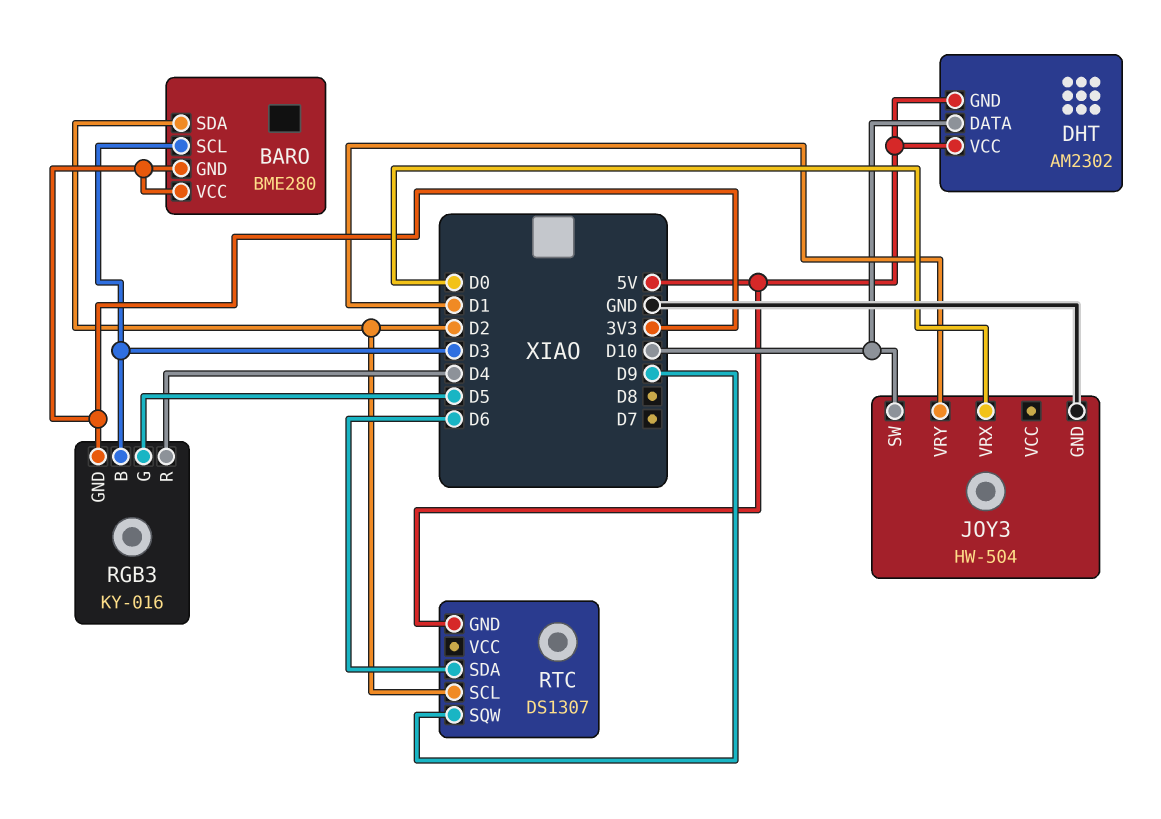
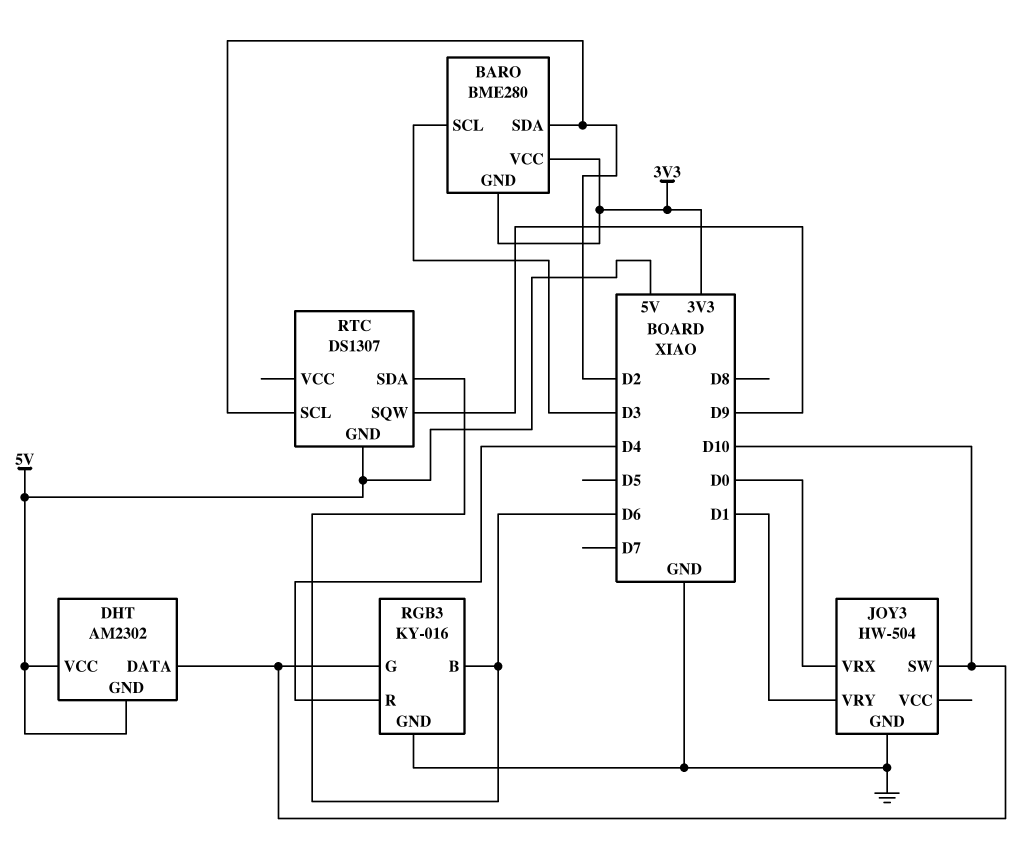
RGB3 pin B: D3 -> D6
RGB3 pin G: D5 -> D10
RGB3 pin GND: 3V3 -> GND

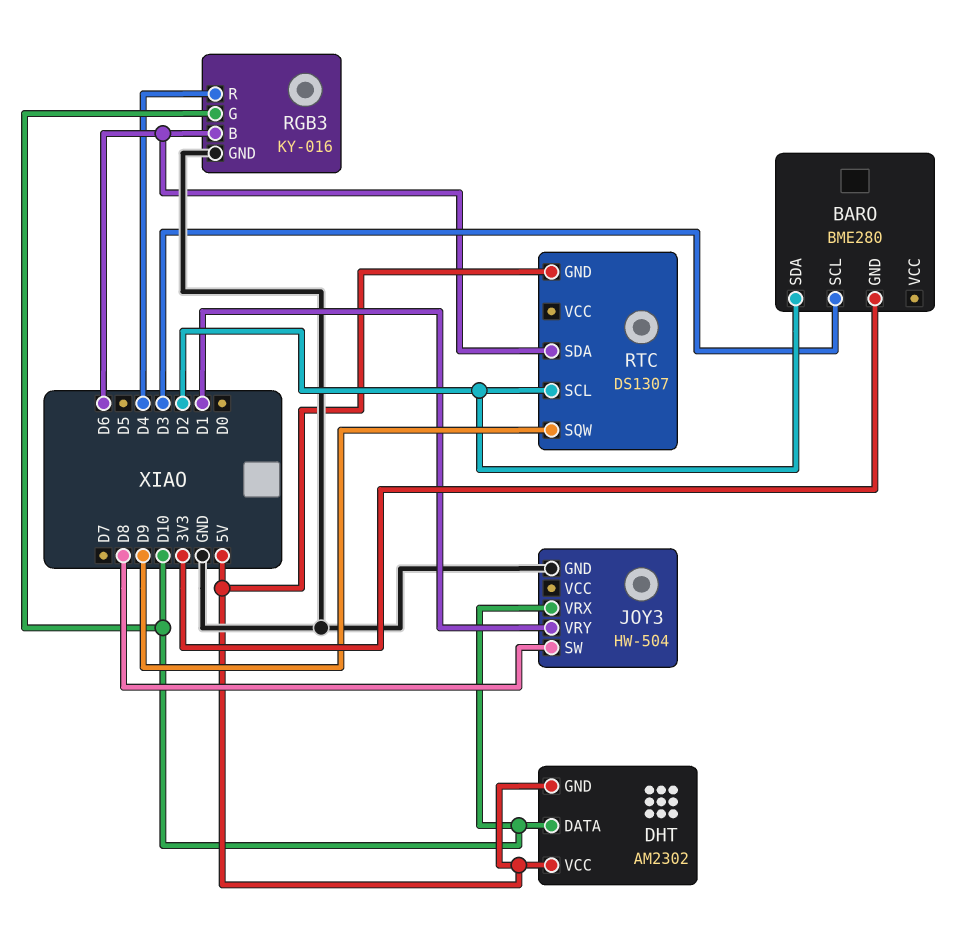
BARO pin VCC: 3V3 -> none
JOY3 pin SW: D10 -> D8
JOY3 pin VRX: D0 -> D10

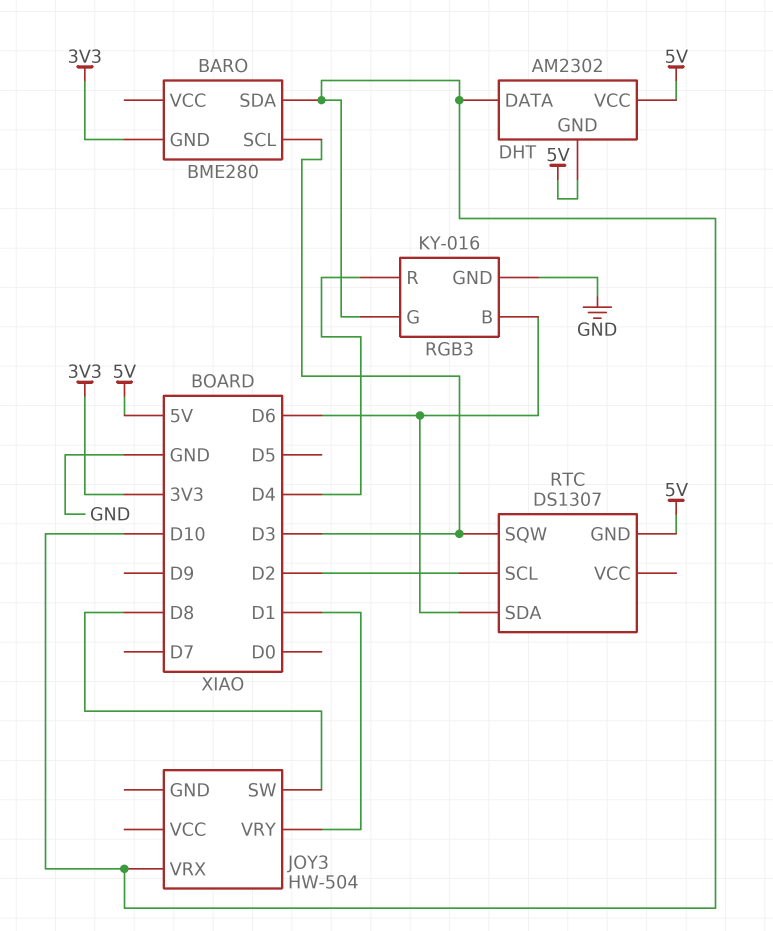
BARO pin SDA: D2 -> D10
JOY3 pin GND: GND -> none
RTC pin SQW: D9 -> D3

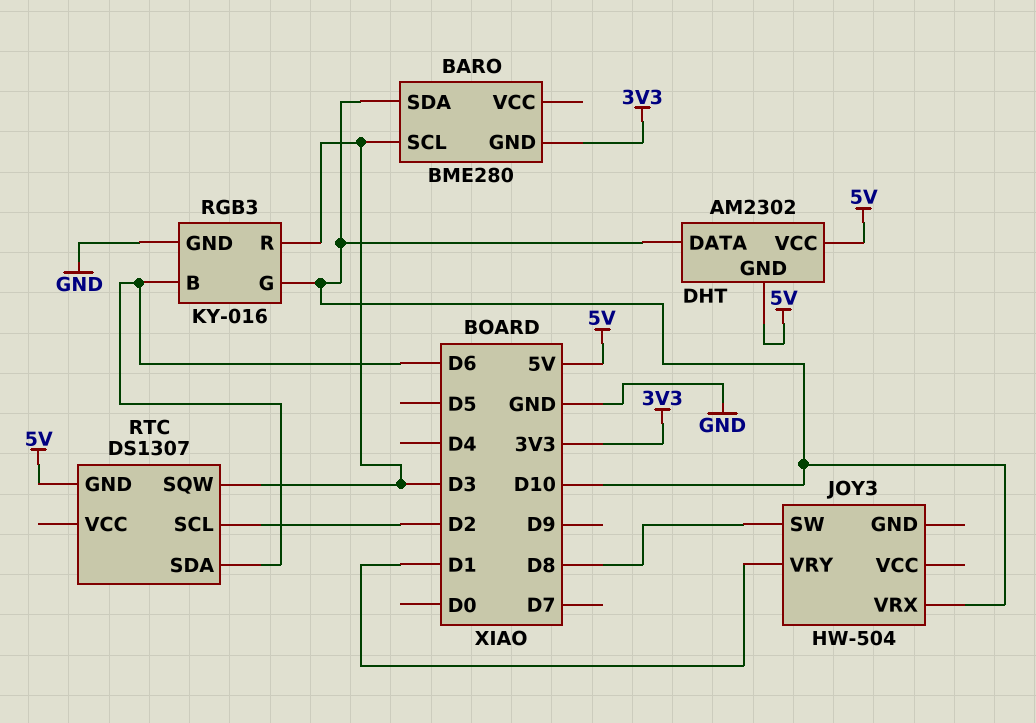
RGB3 pin R: D4 -> D3

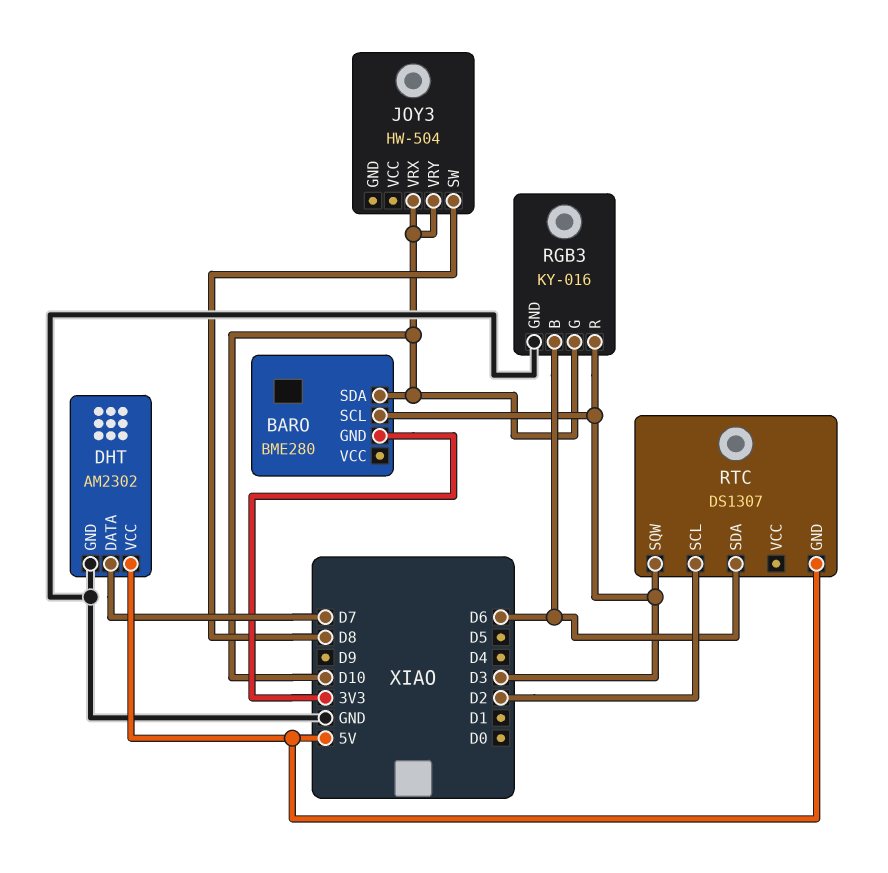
DHT pin DATA: D10 -> D7
DHT pin GND: 5V -> GND
JOY3 pin VRY: D1 -> D10

